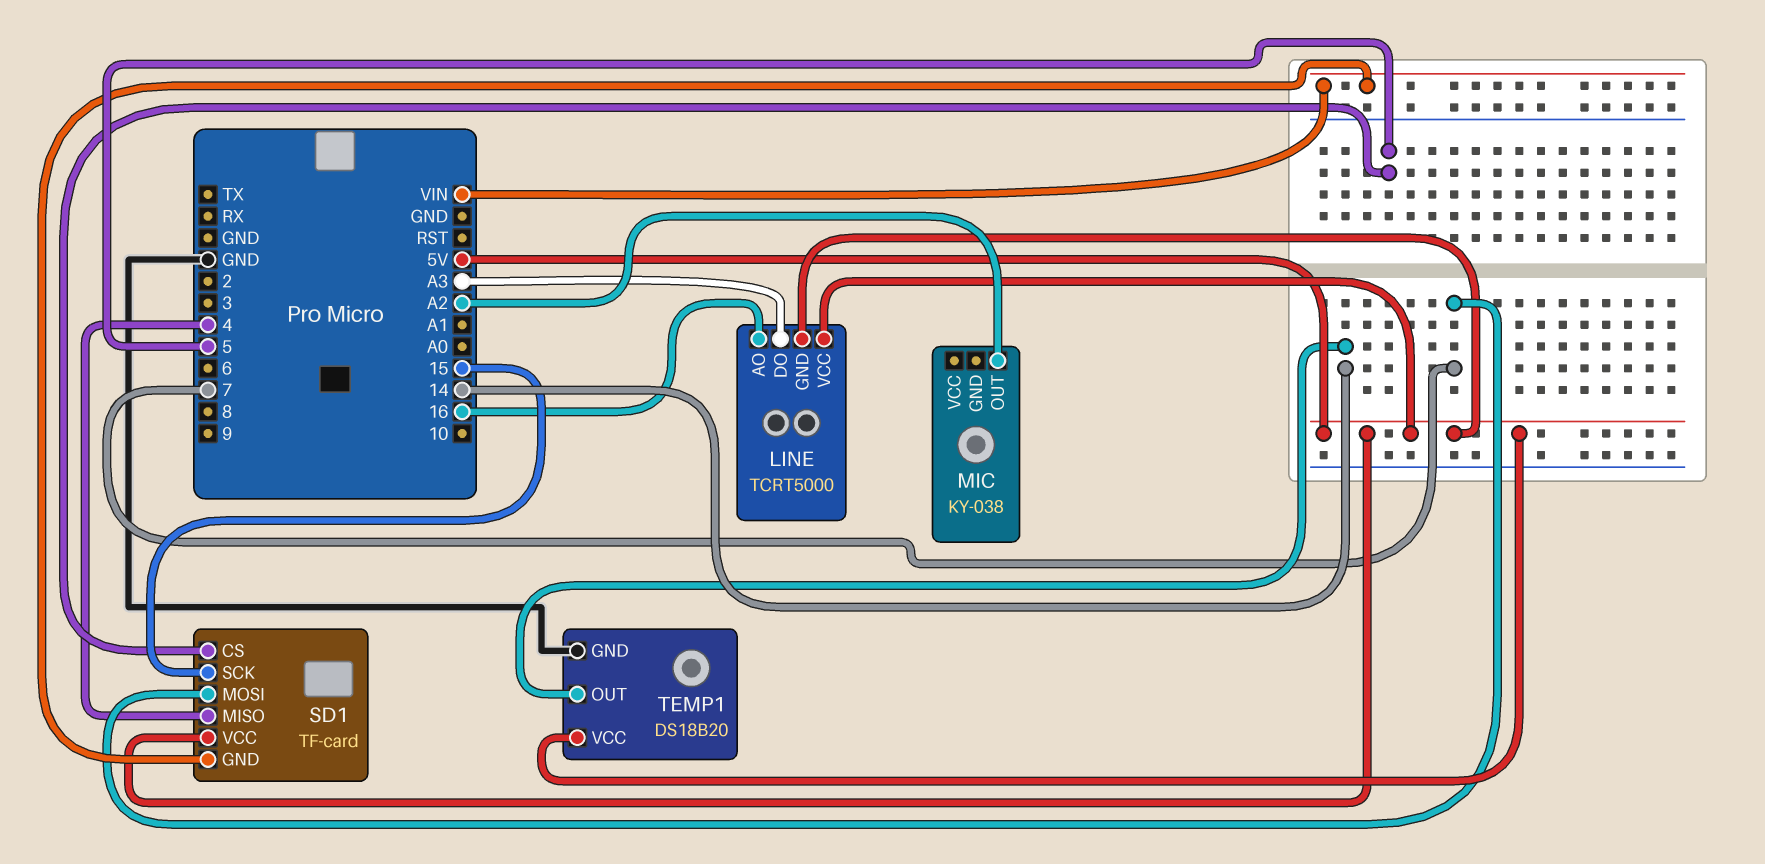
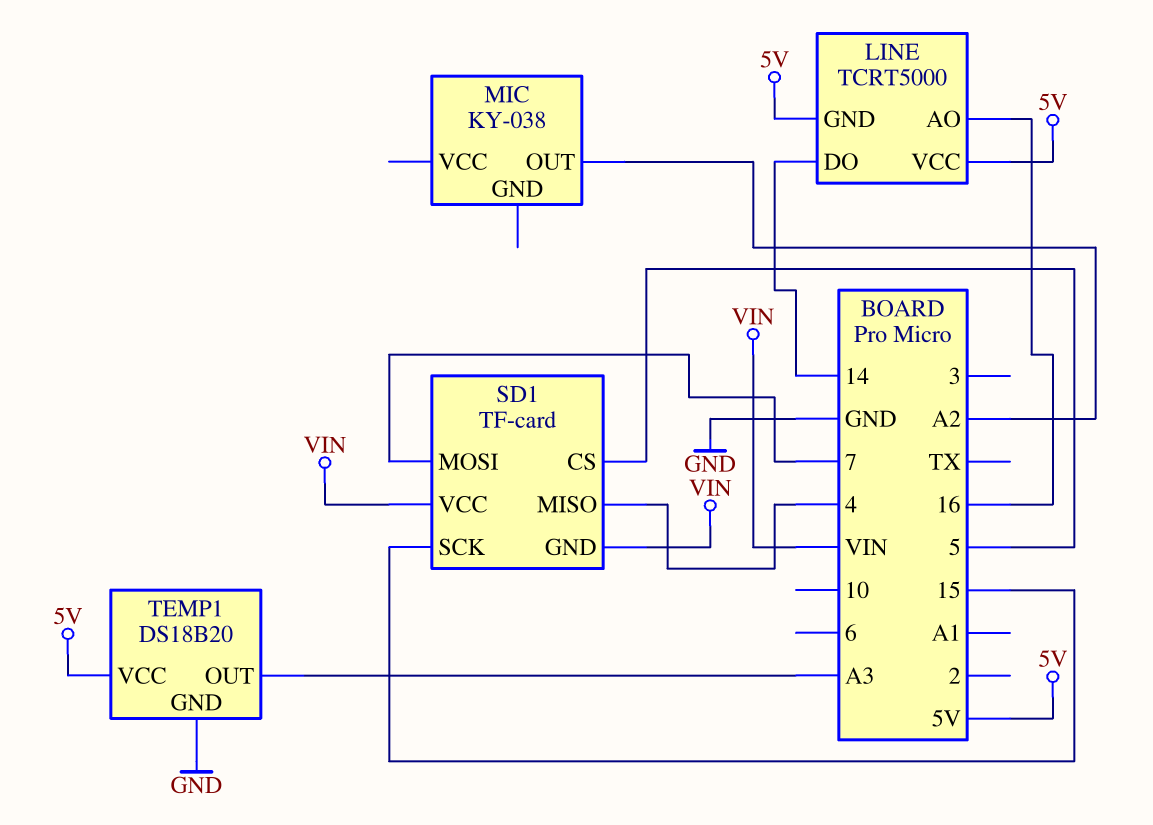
LINE pin DO: A3 -> 14
SD1 pin VCC: 5V -> VIN
TEMP1 pin OUT: 14 -> A3

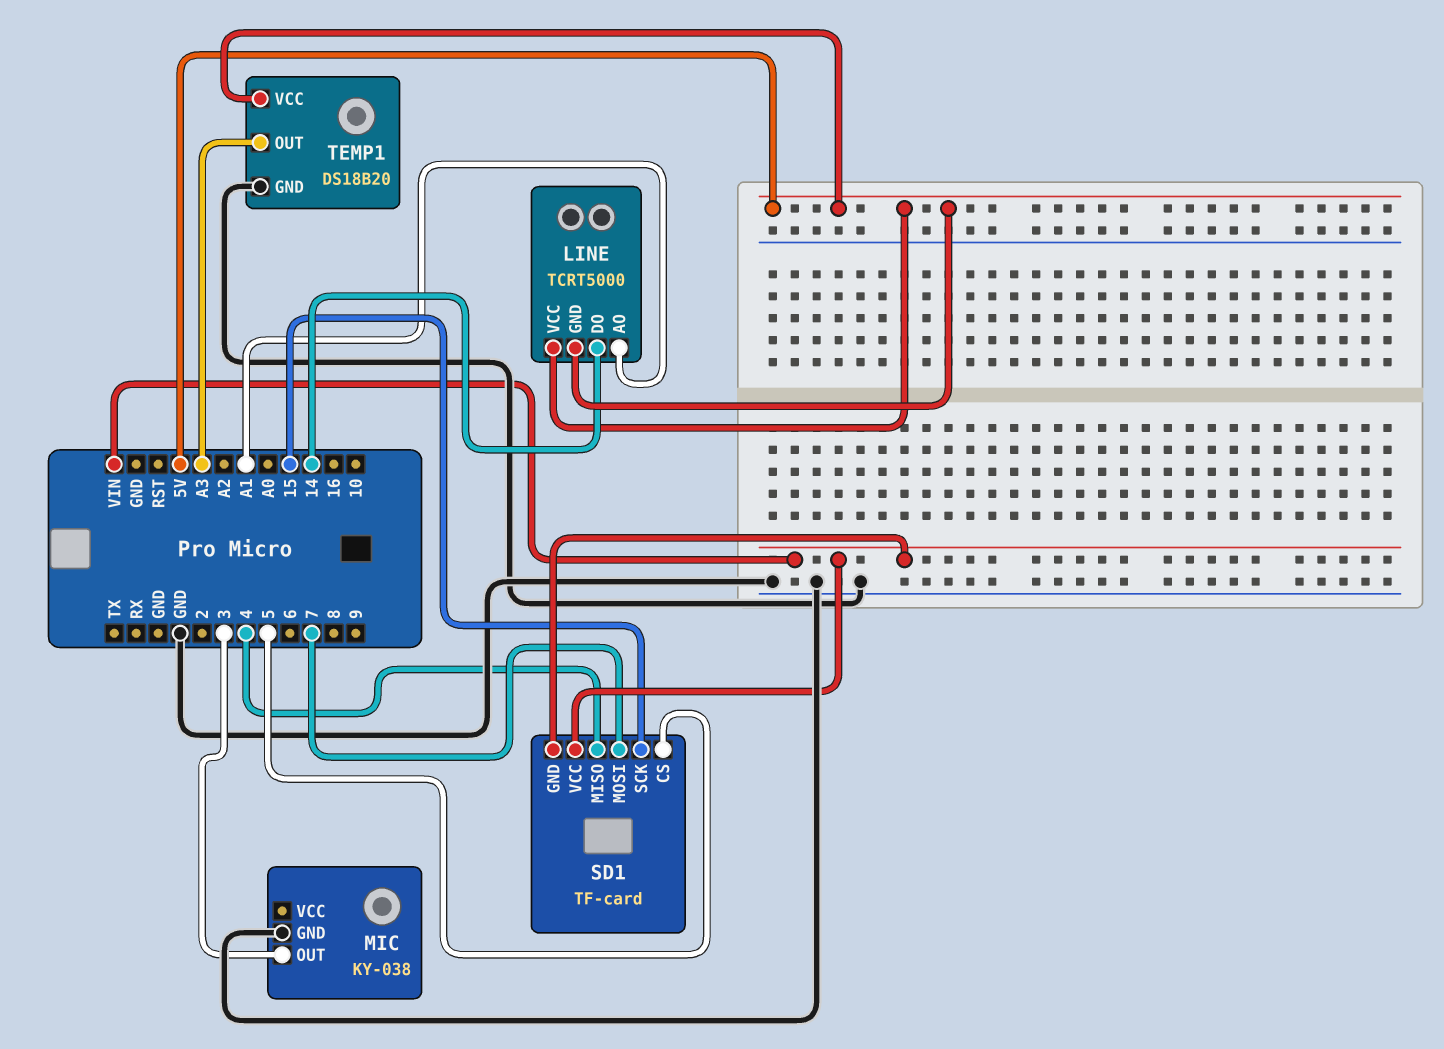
LINE pin AO: 16 -> A1
MIC pin GND: none -> GND
MIC pin OUT: A2 -> 3

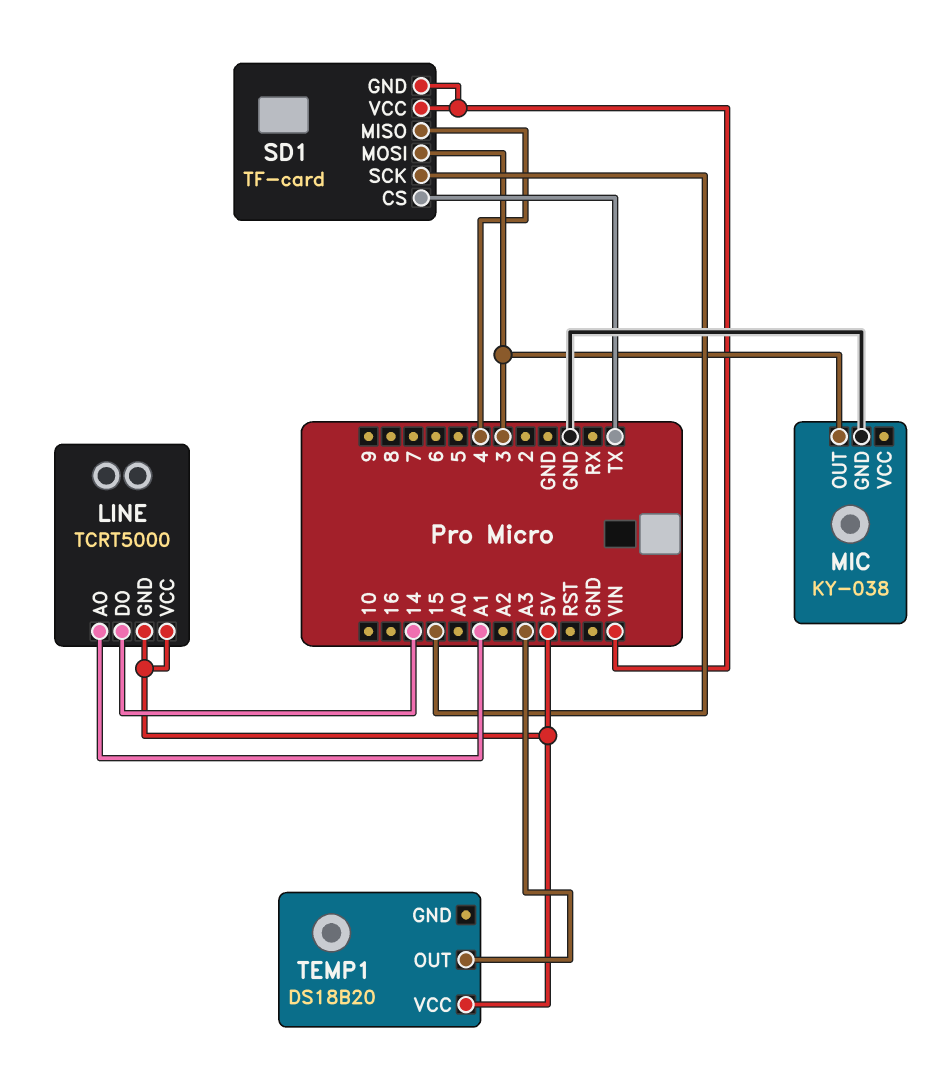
SD1 pin CS: 5 -> TX
SD1 pin MOSI: 7 -> 3
TEMP1 pin GND: GND -> none

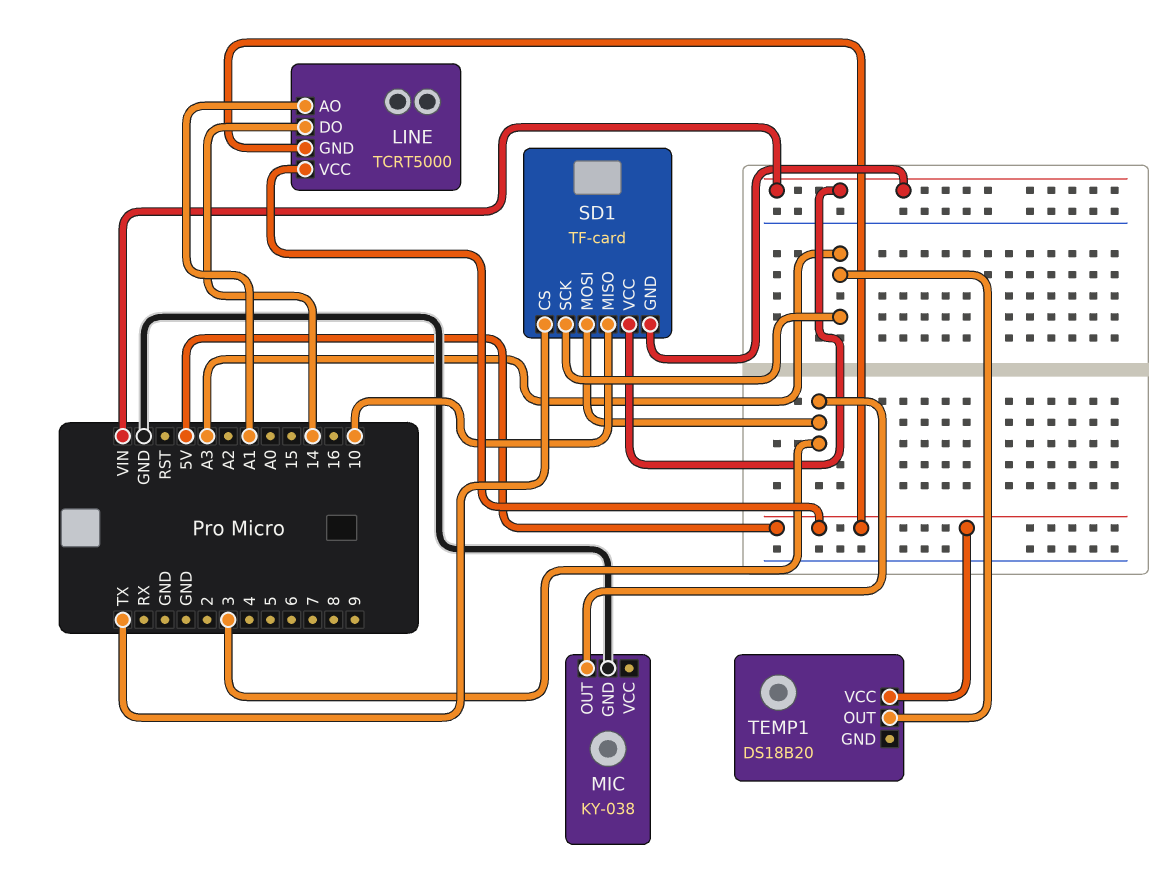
SD1 pin MISO: 4 -> 10
SD1 pin SCK: 15 -> A3

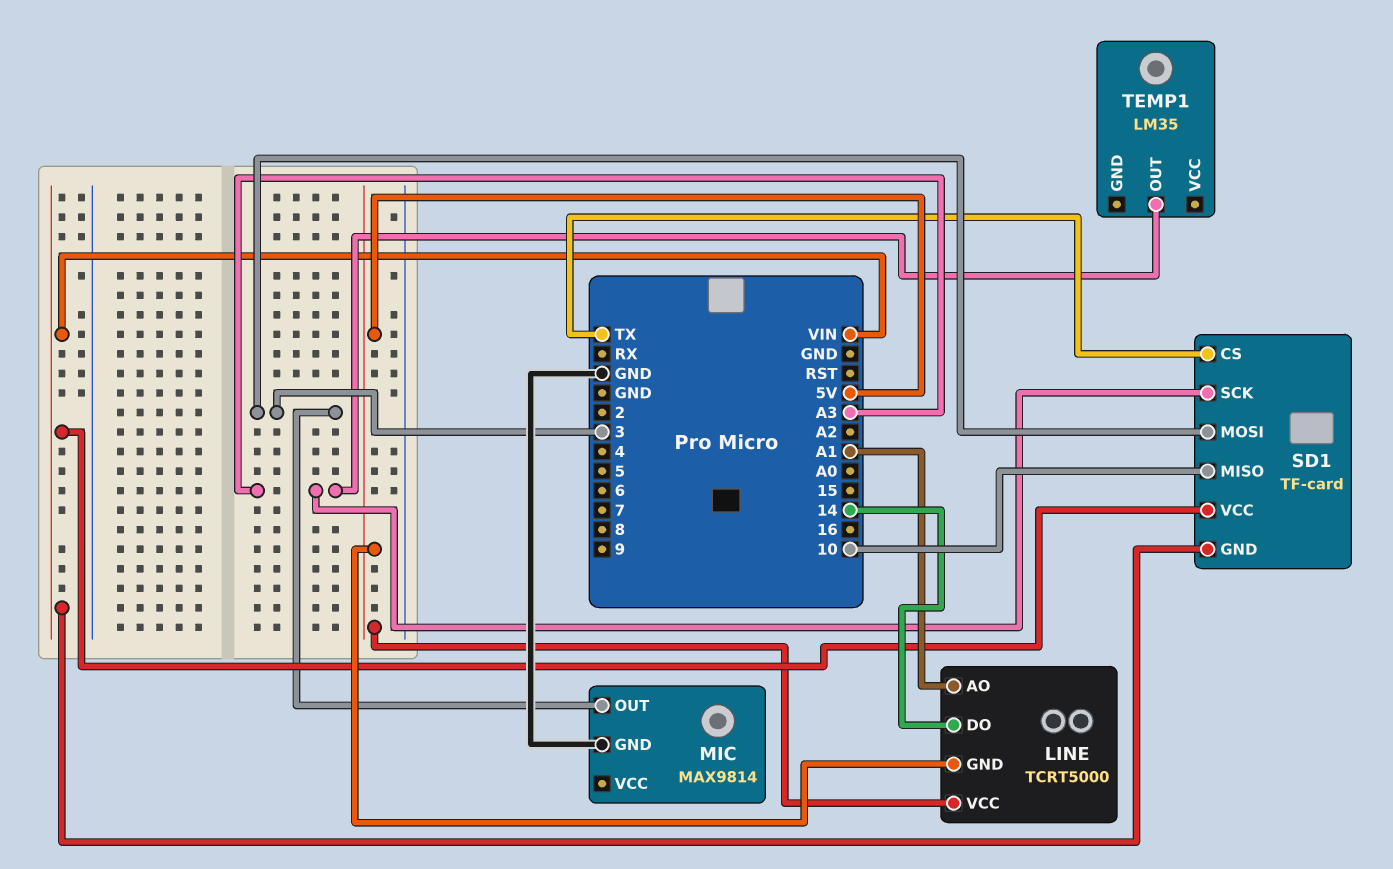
MIC: KY-038 -> MAX9814
TEMP1: DS18B20 -> LM35
TEMP1 pin VCC: 5V -> none

